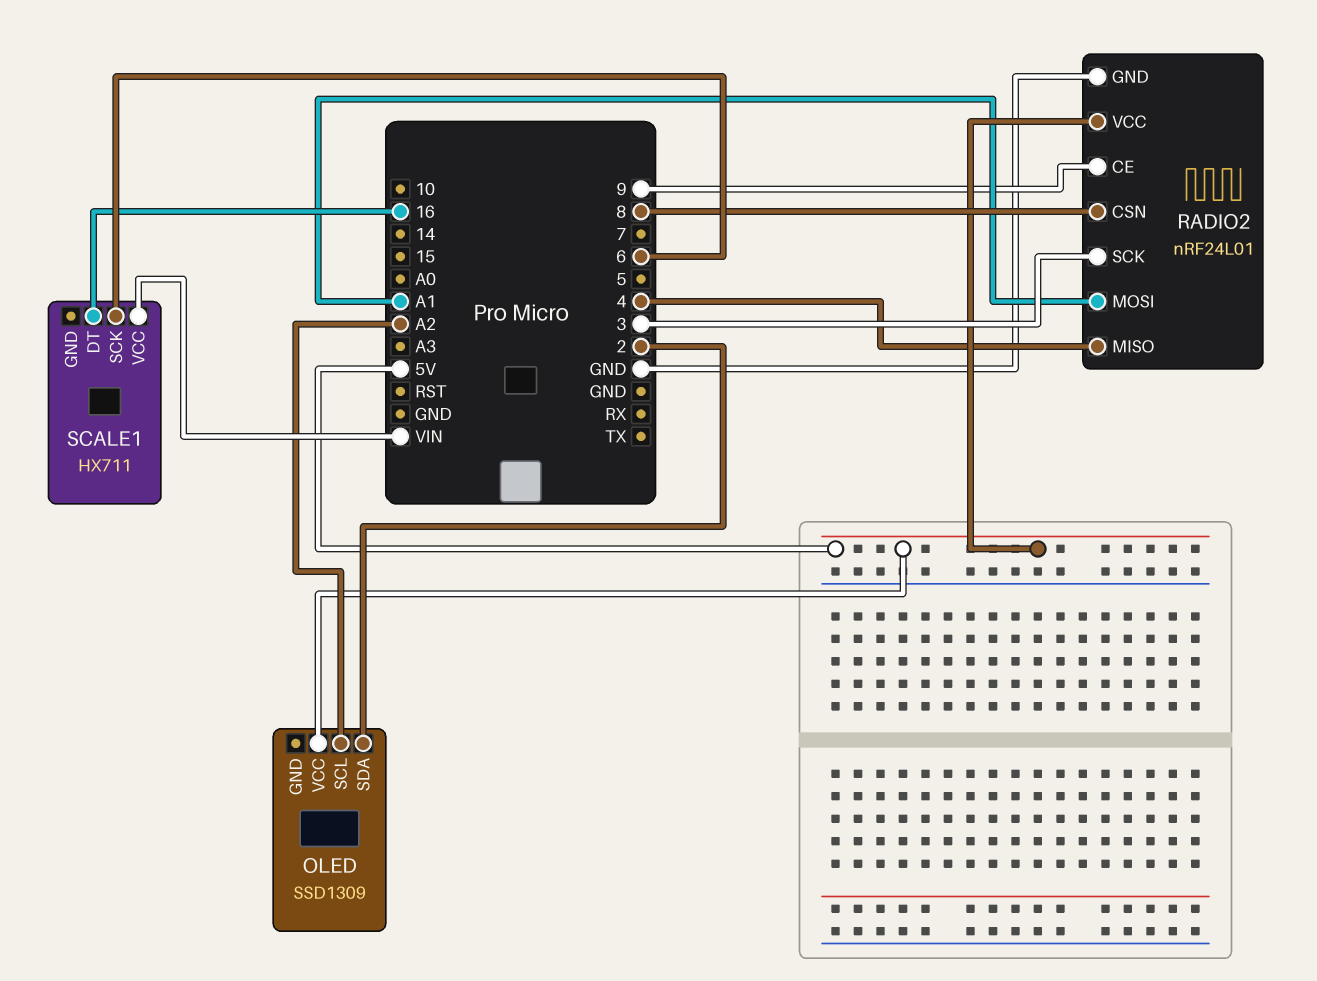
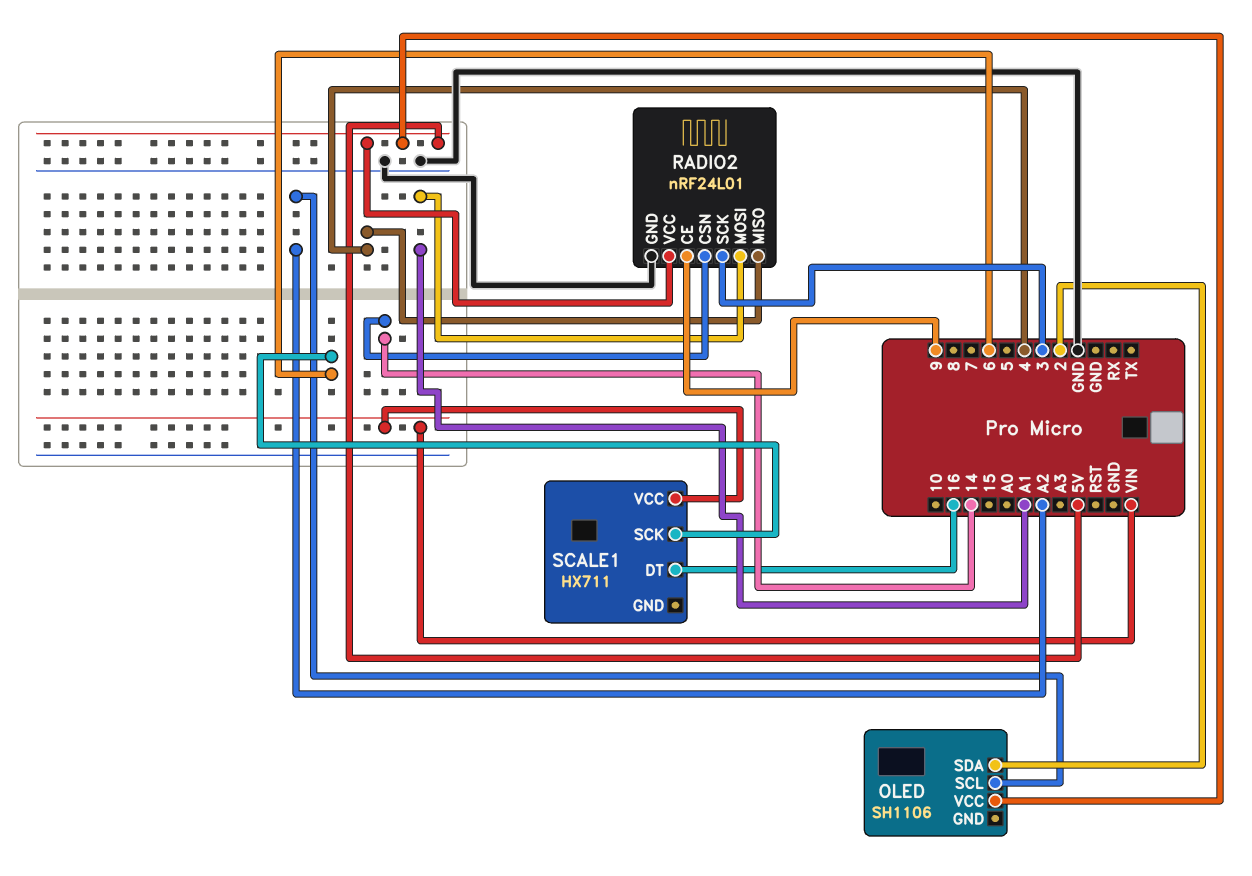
OLED: SSD1309 -> SH1106
RADIO2 pin CSN: 8 -> 14

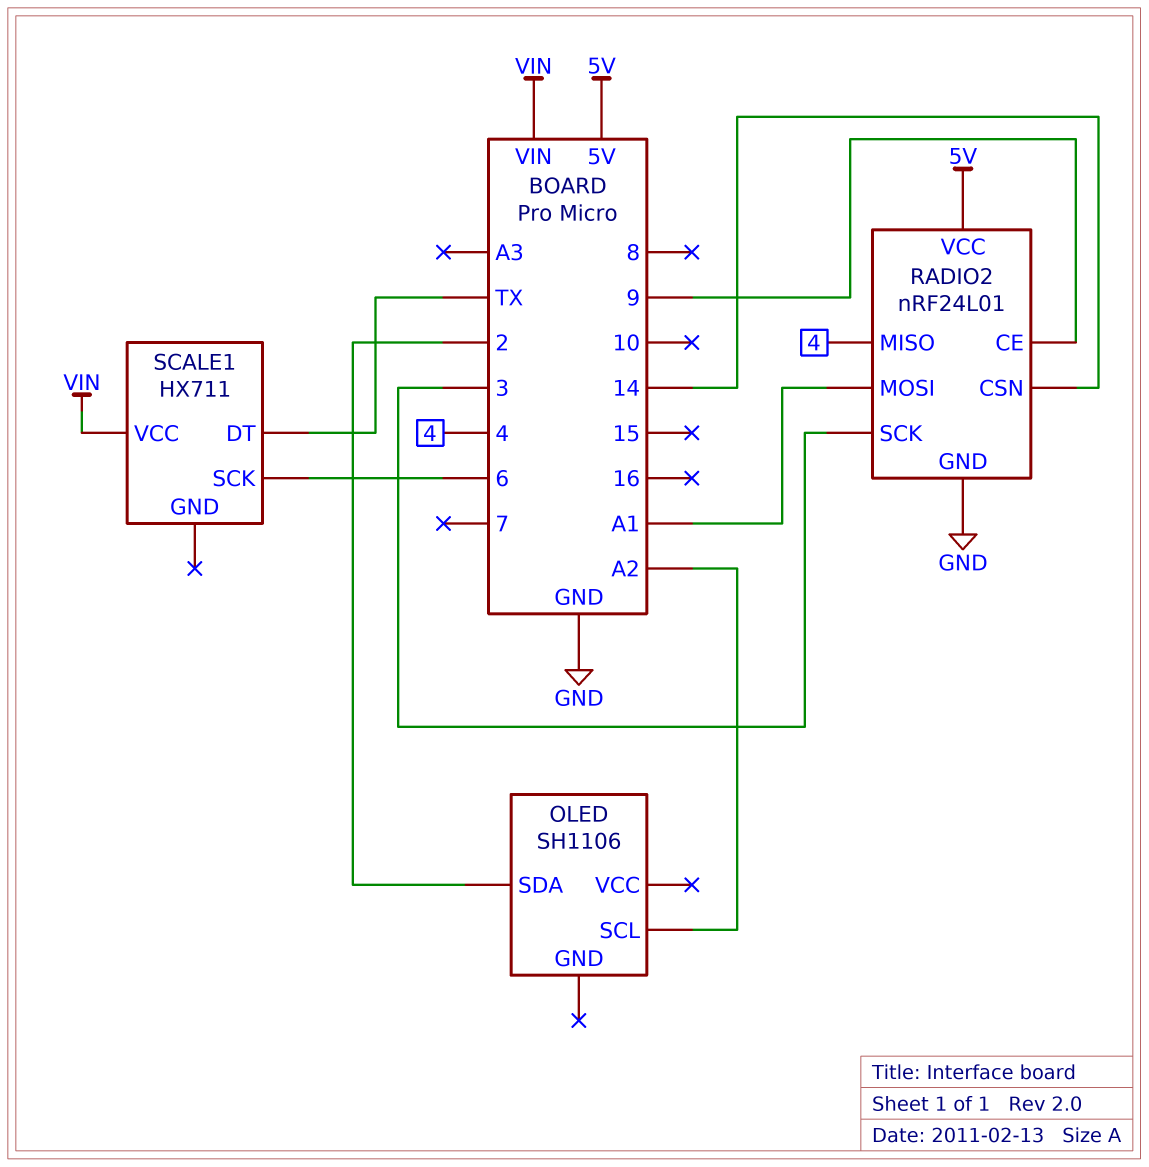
OLED pin VCC: 5V -> none
SCALE1 pin DT: 16 -> TX

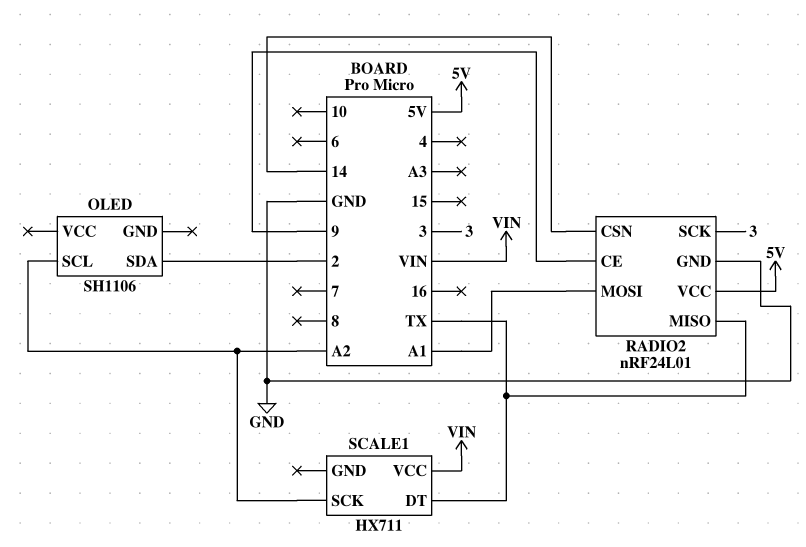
RADIO2 pin MISO: 4 -> TX
SCALE1 pin SCK: 6 -> A2

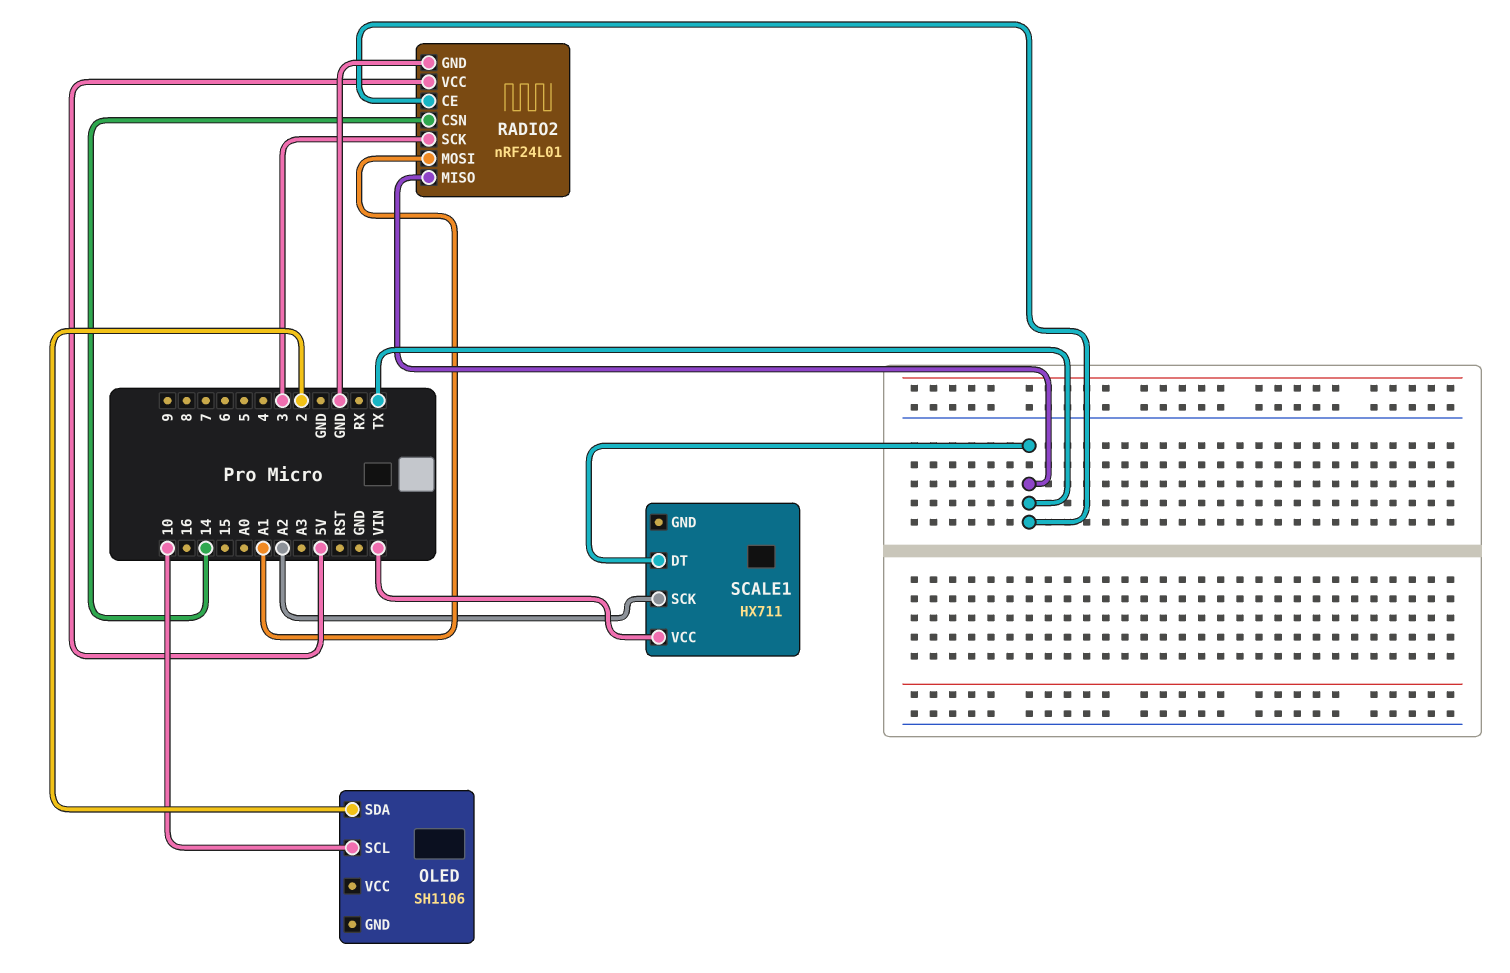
OLED pin SCL: A2 -> 10
RADIO2 pin CE: 9 -> TX

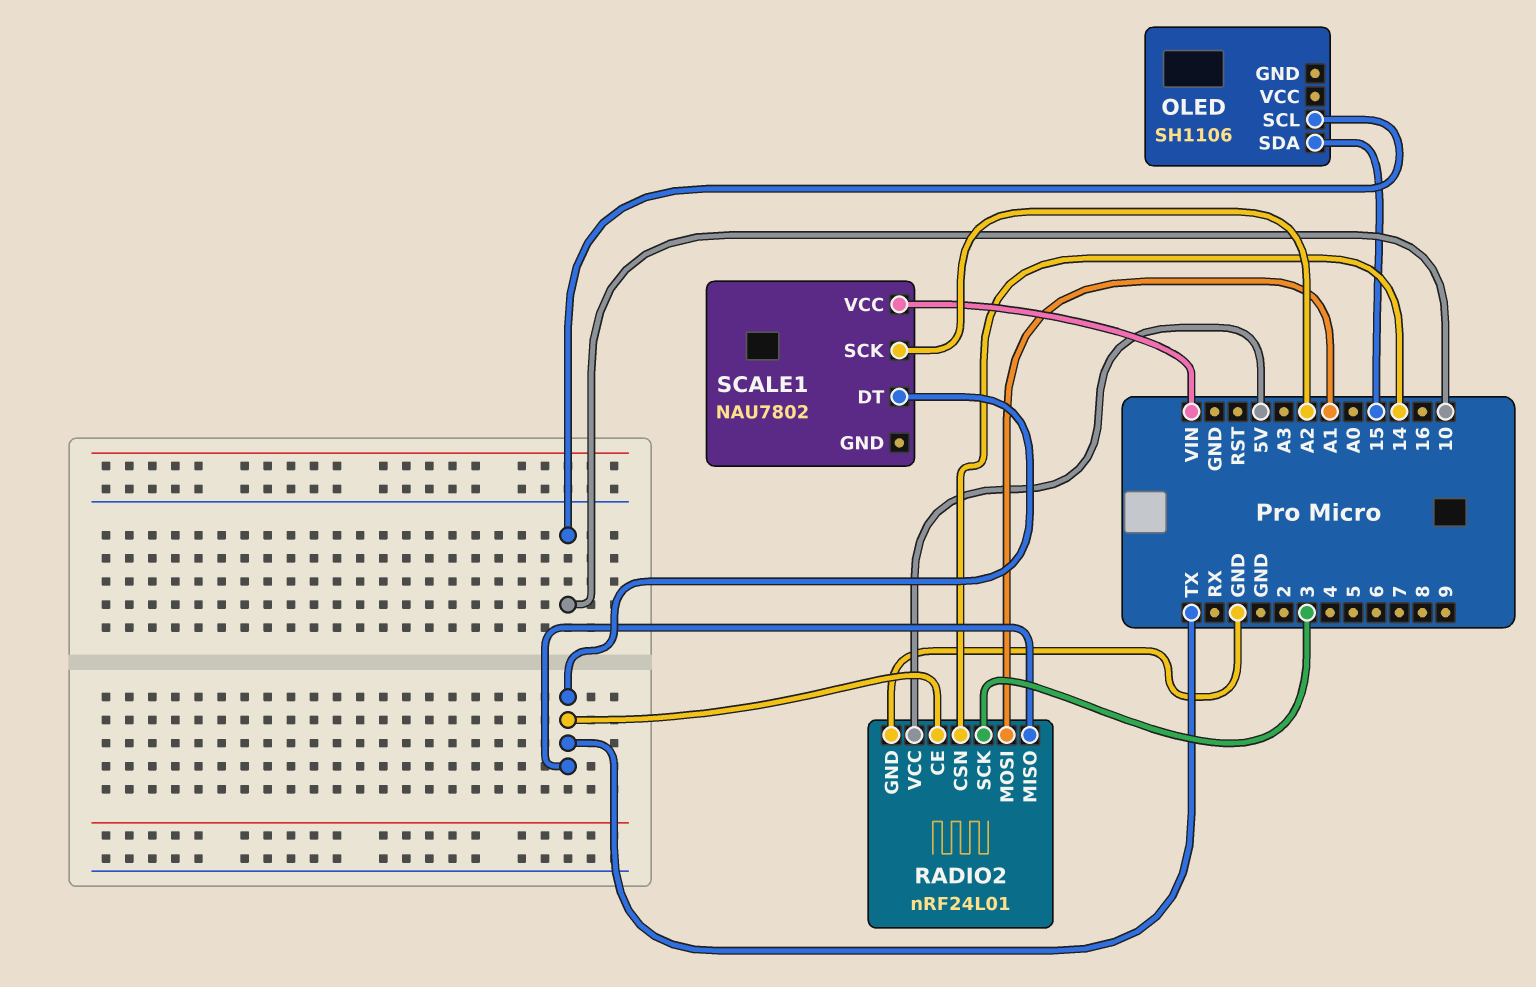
OLED pin SDA: 2 -> 15
SCALE1: HX711 -> NAU7802

